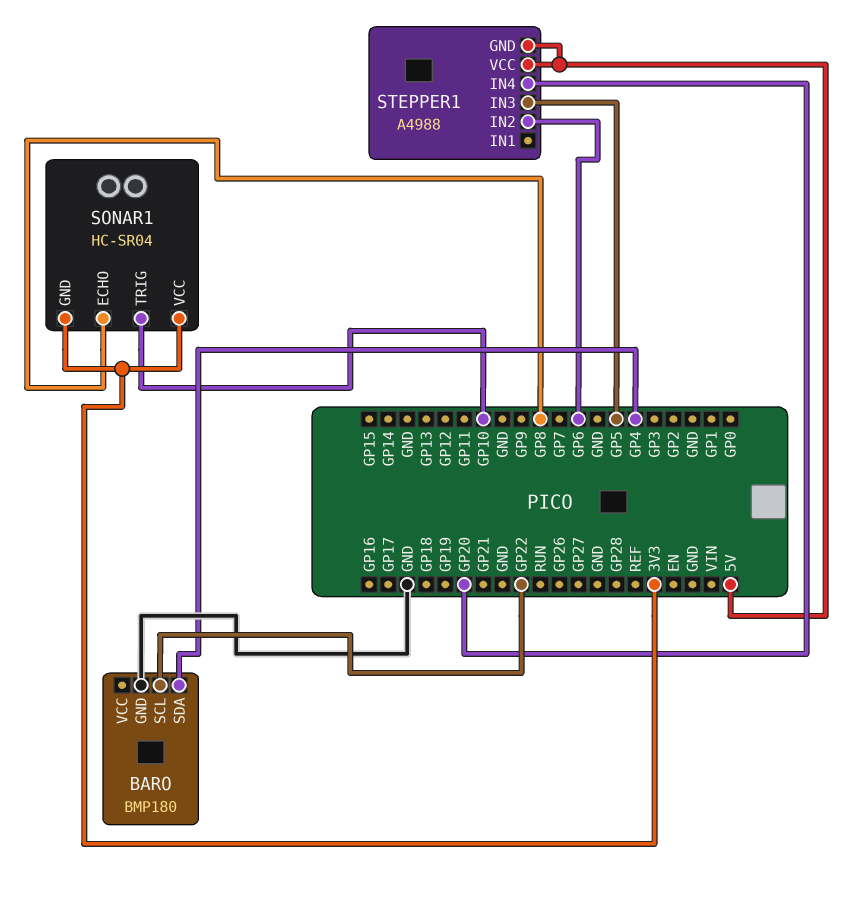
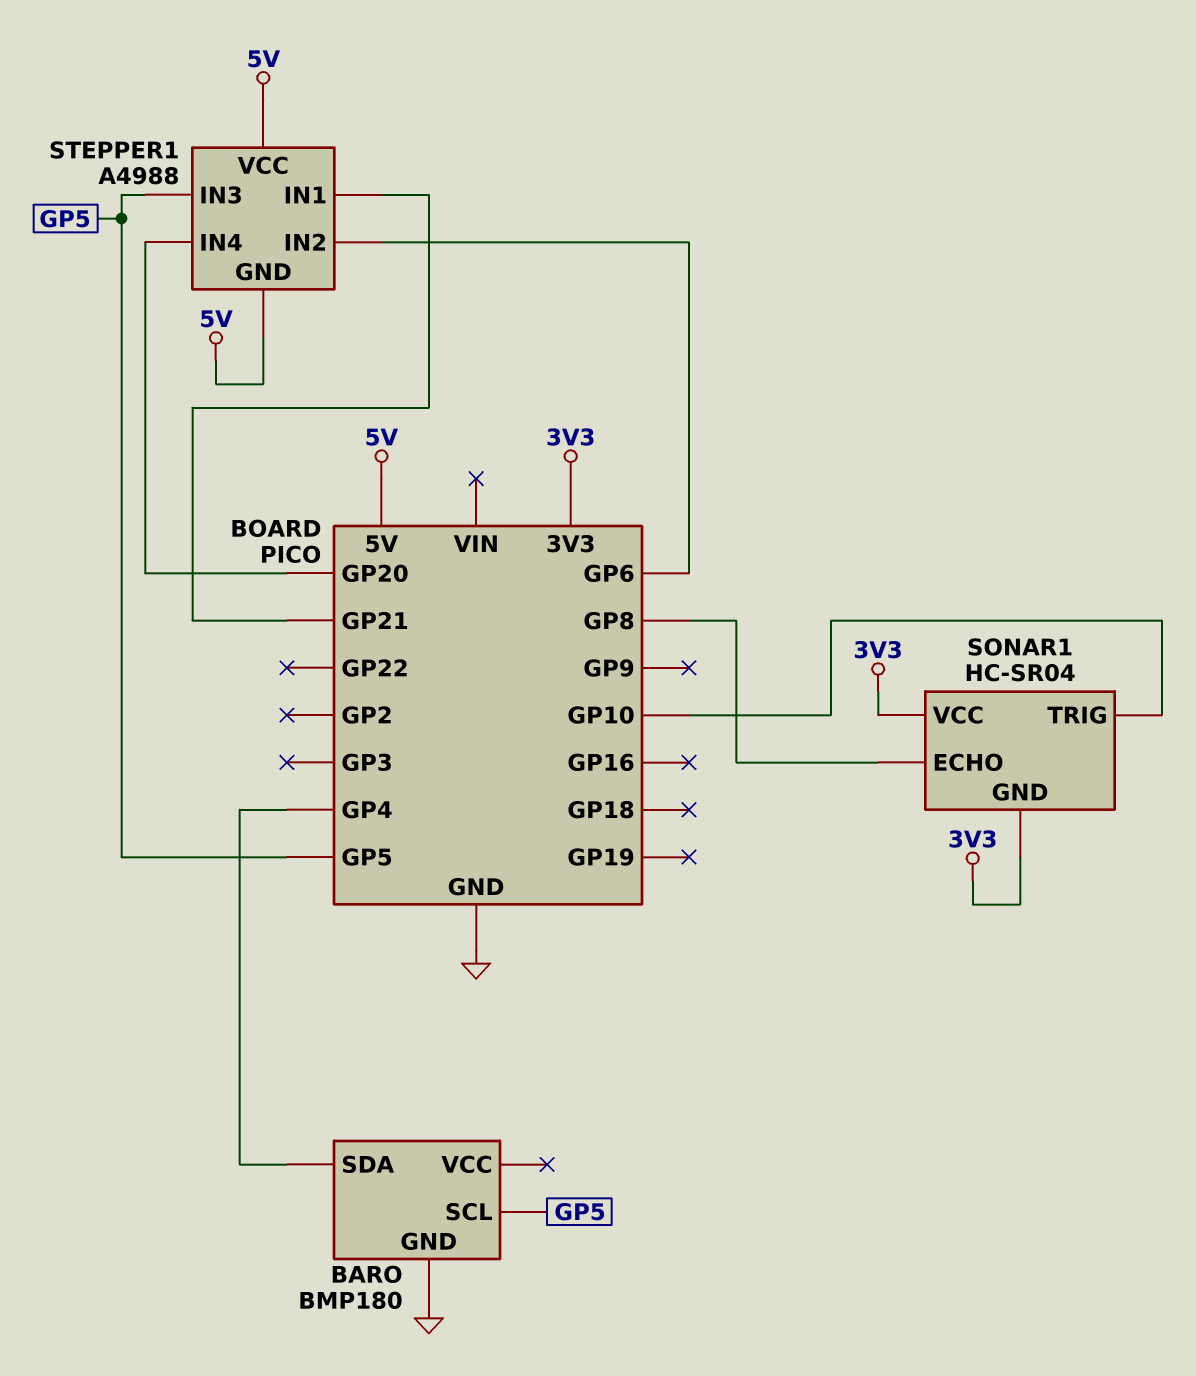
BARO pin SCL: GP22 -> GP5
STEPPER1 pin IN1: none -> GP21

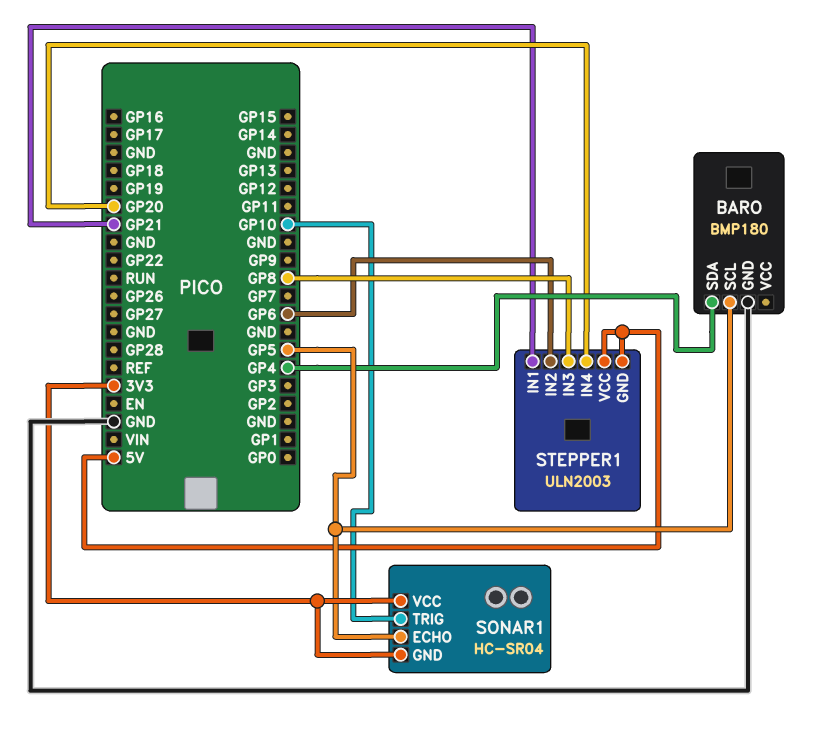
SONAR1 pin ECHO: GP8 -> GP5
STEPPER1: A4988 -> ULN2003
STEPPER1 pin IN3: GP5 -> GP8

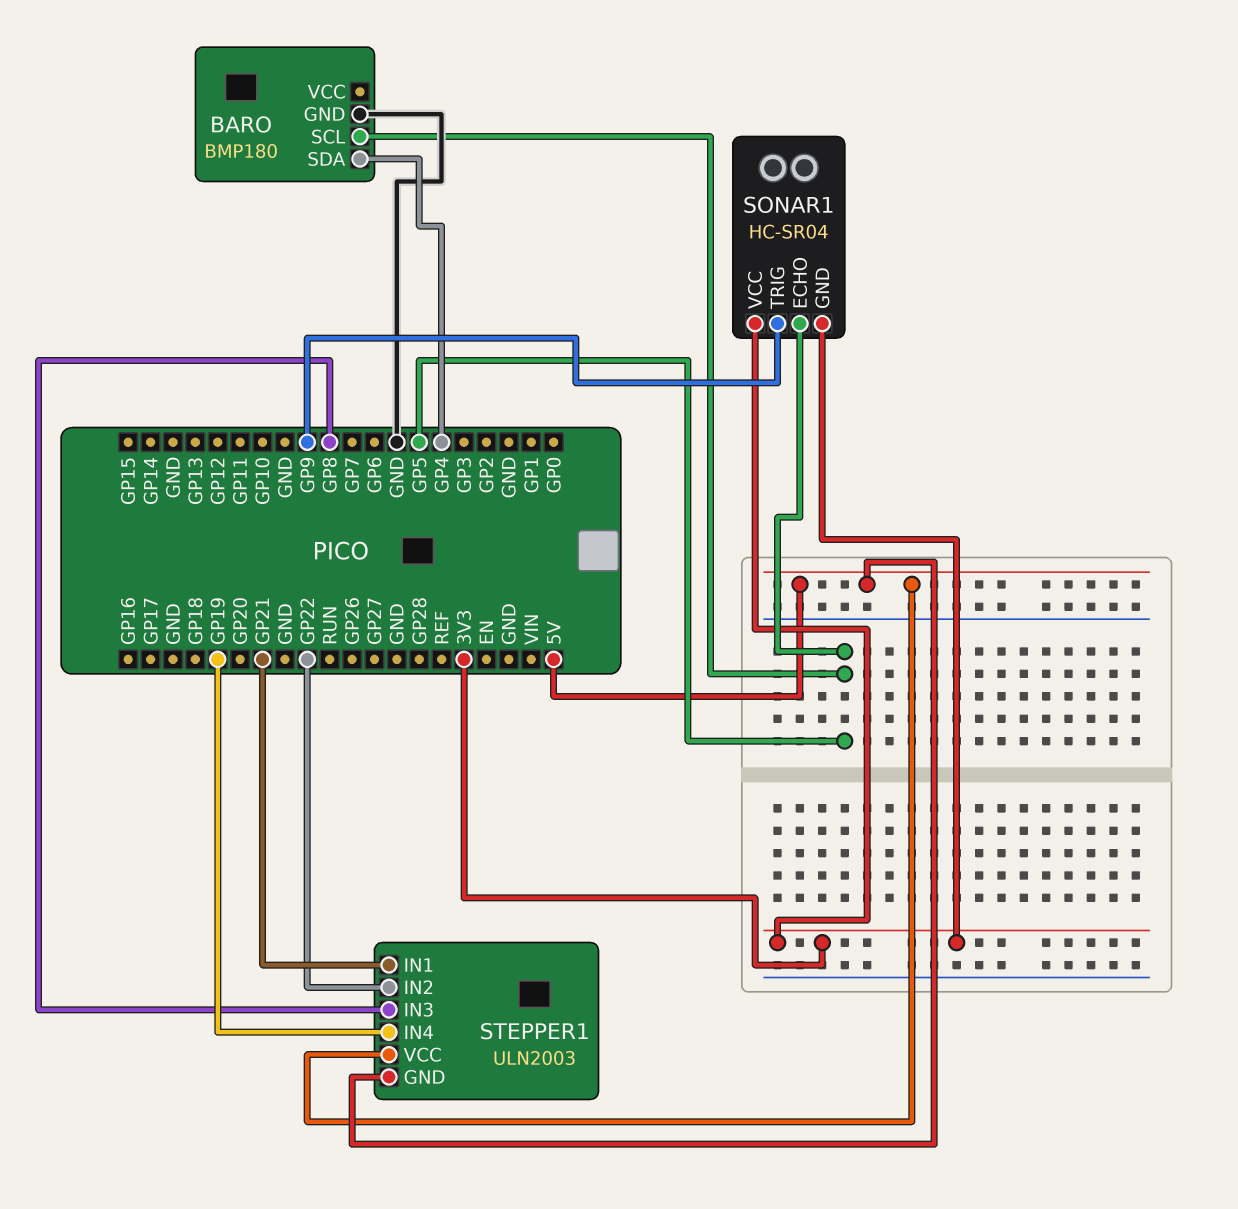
SONAR1 pin TRIG: GP10 -> GP9
STEPPER1 pin IN2: GP6 -> GP22
STEPPER1 pin IN4: GP20 -> GP19

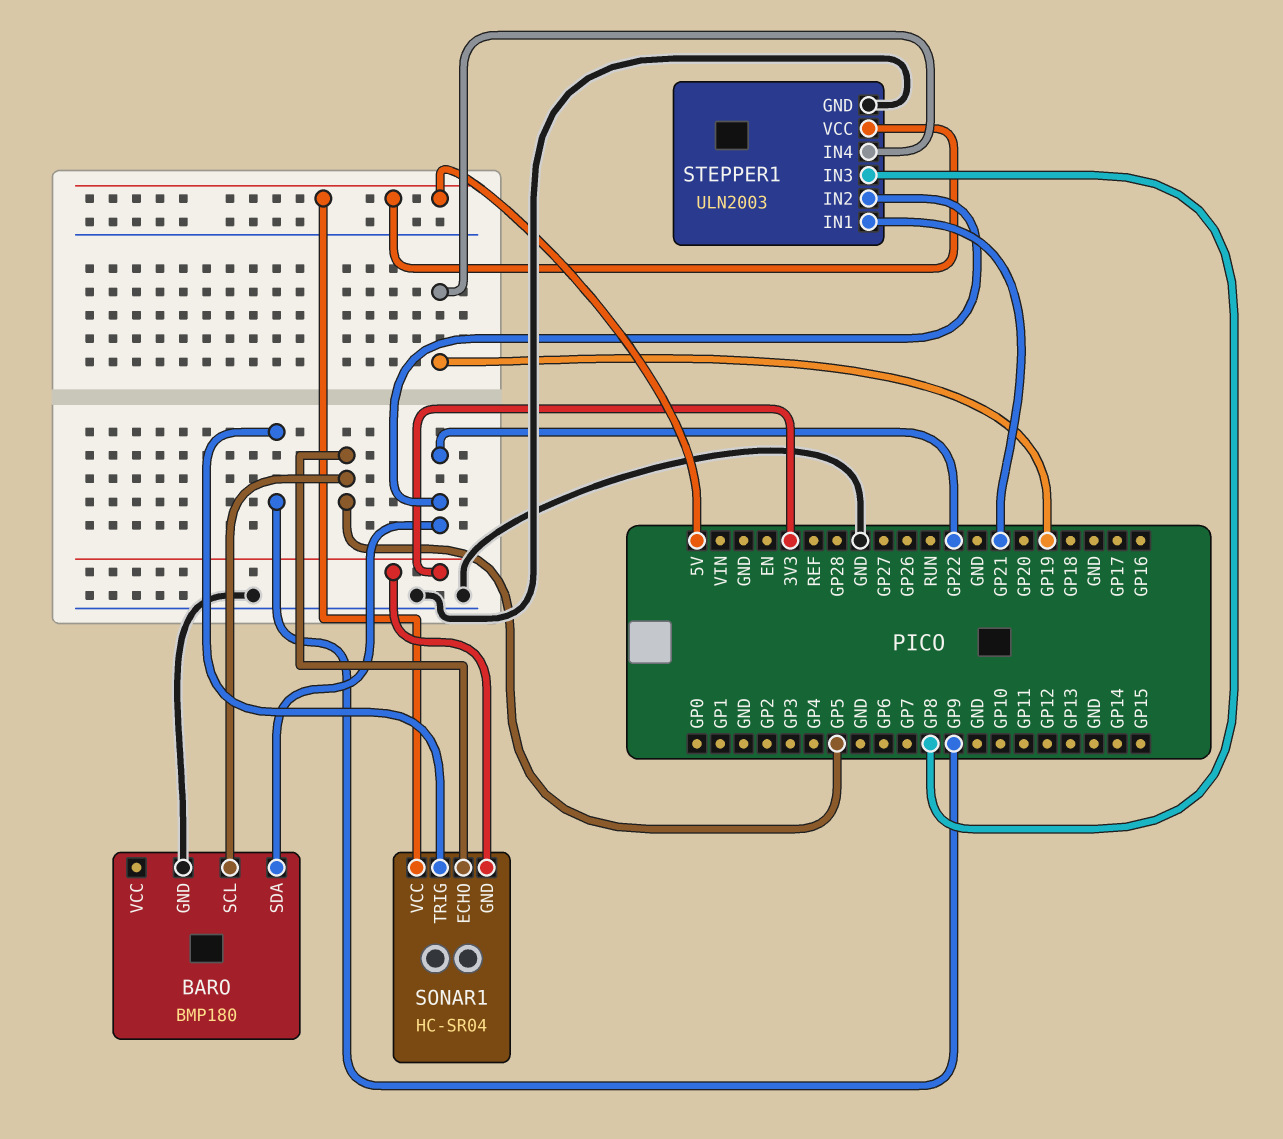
BARO pin SDA: GP4 -> GP22
SONAR1 pin VCC: 3V3 -> 5V
STEPPER1 pin GND: 5V -> GND

